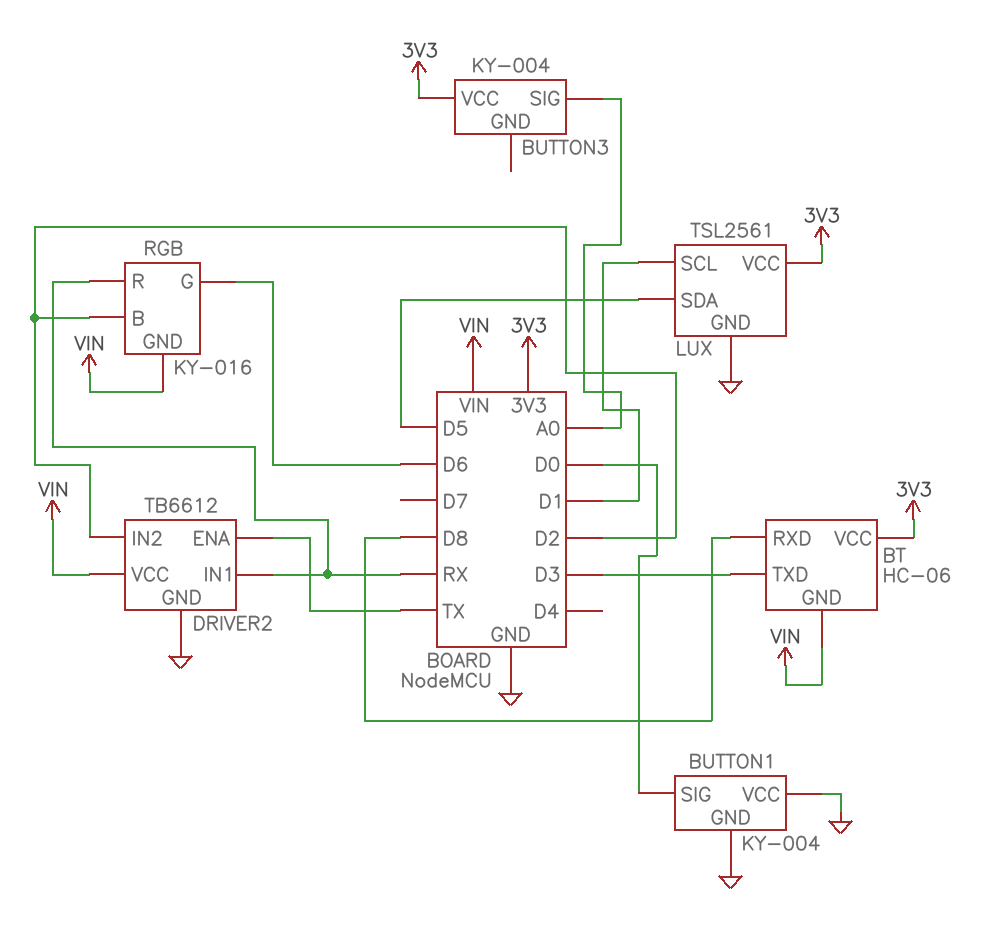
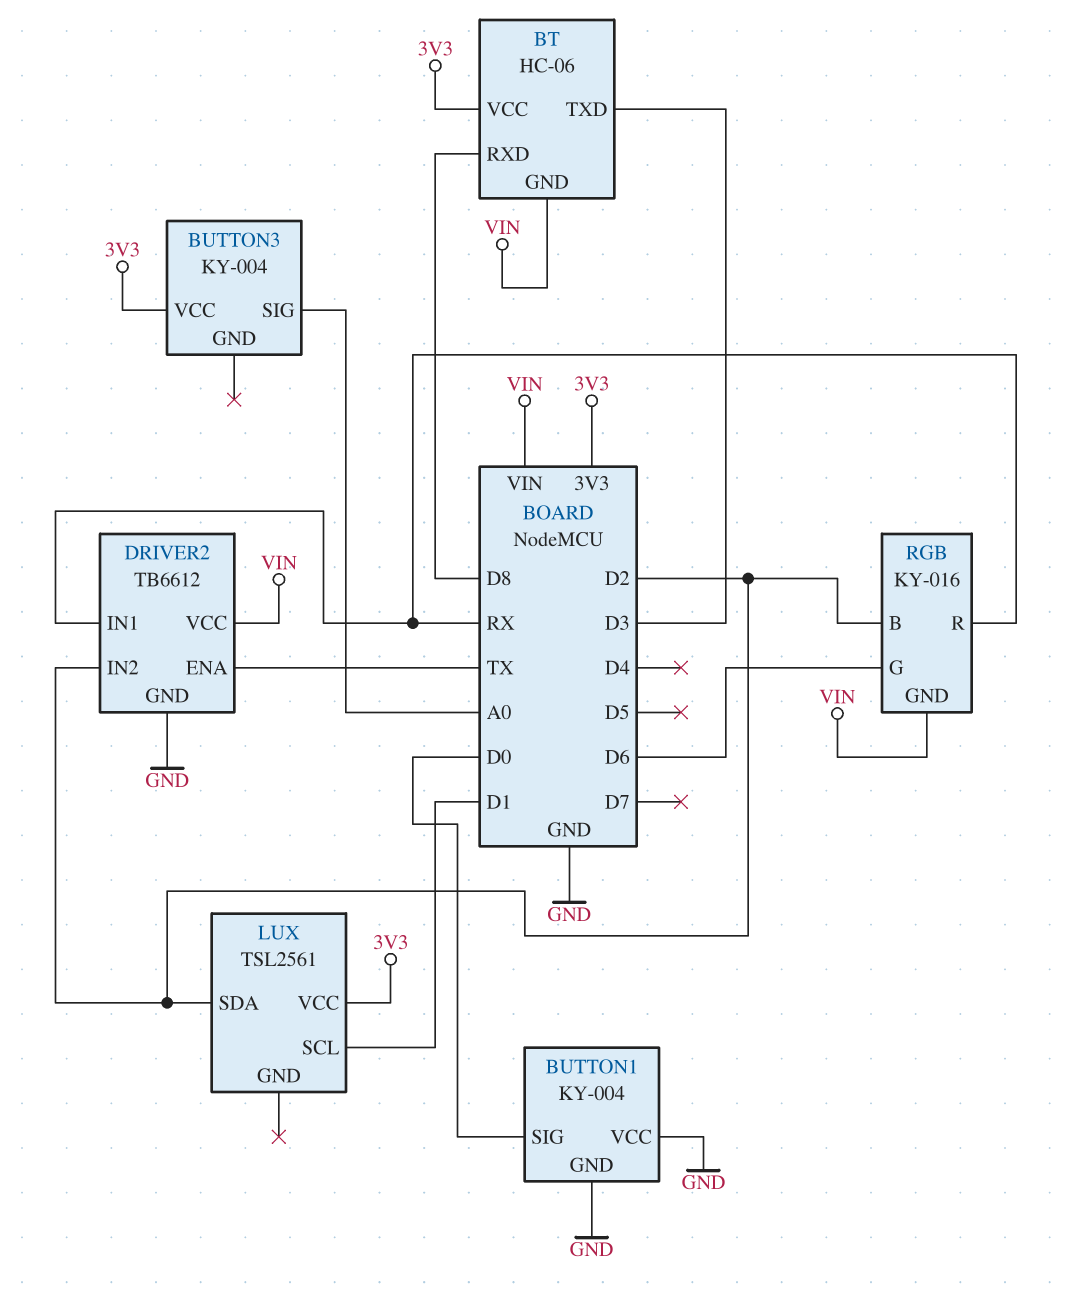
LUX pin GND: GND -> none
LUX pin SDA: D5 -> D2

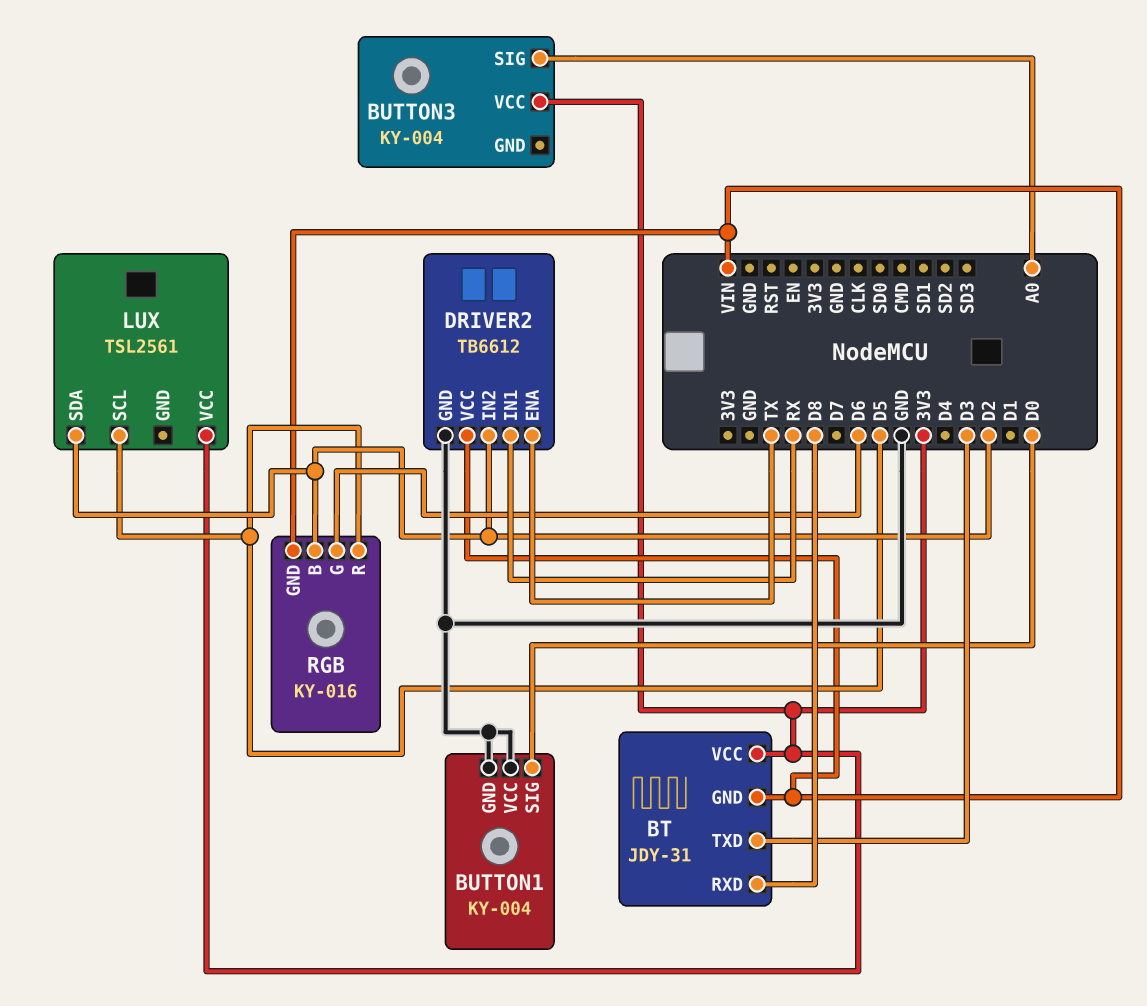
BT: HC-06 -> JDY-31
LUX pin SCL: D1 -> D5
RGB pin R: RX -> D5

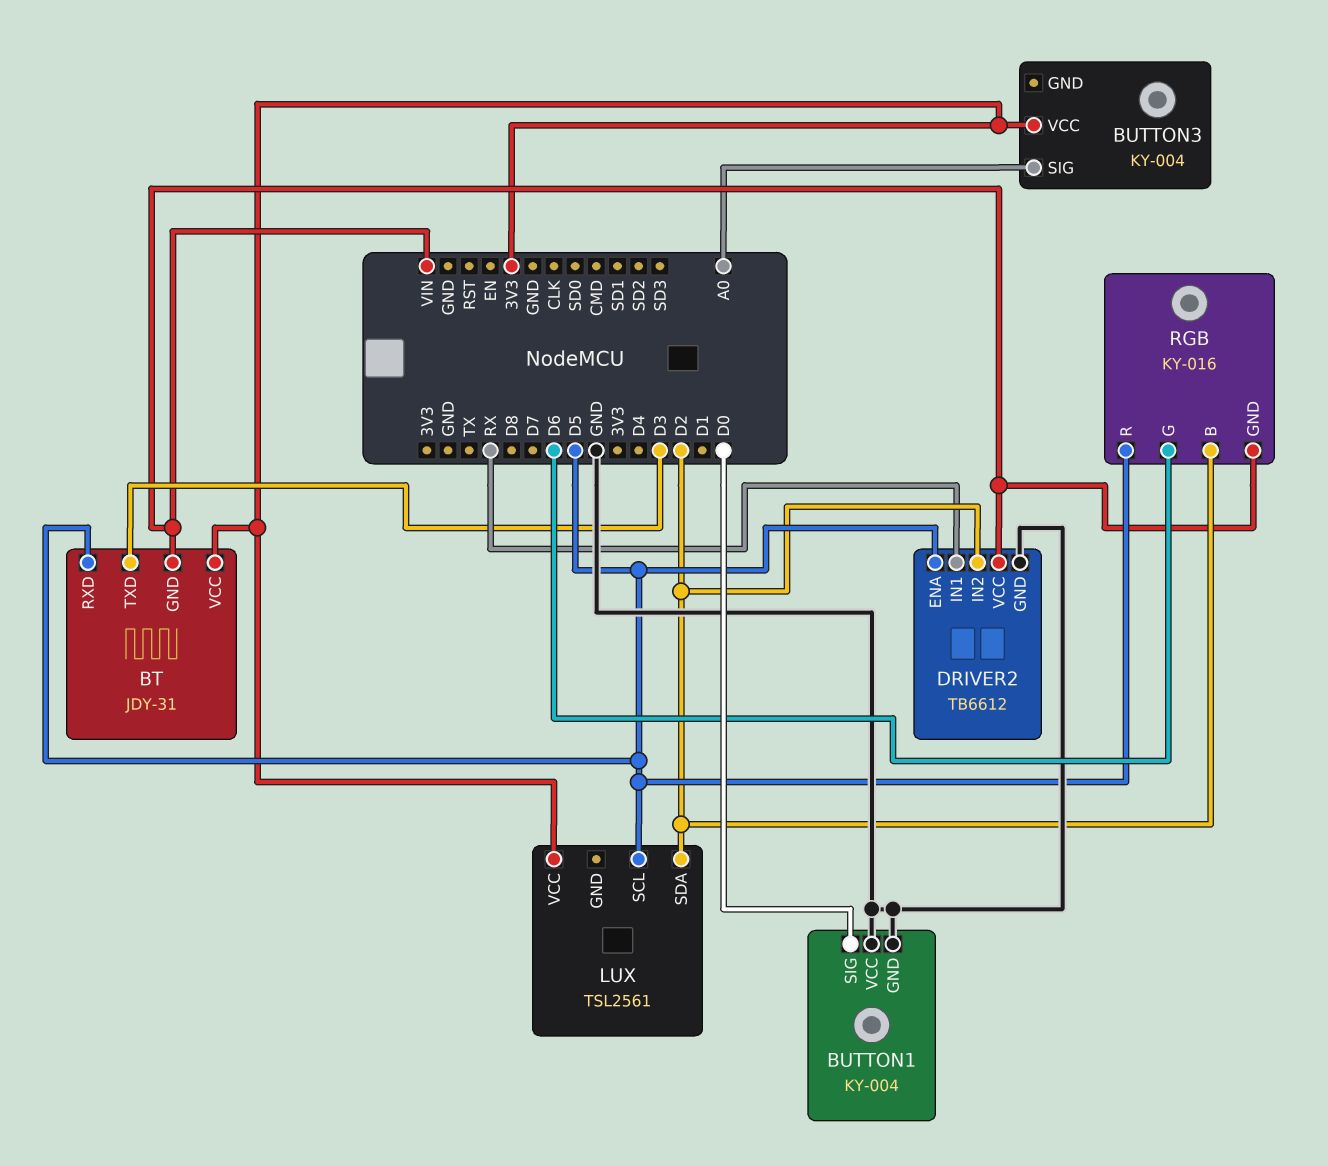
BT pin RXD: D8 -> D5
DRIVER2 pin ENA: TX -> D5

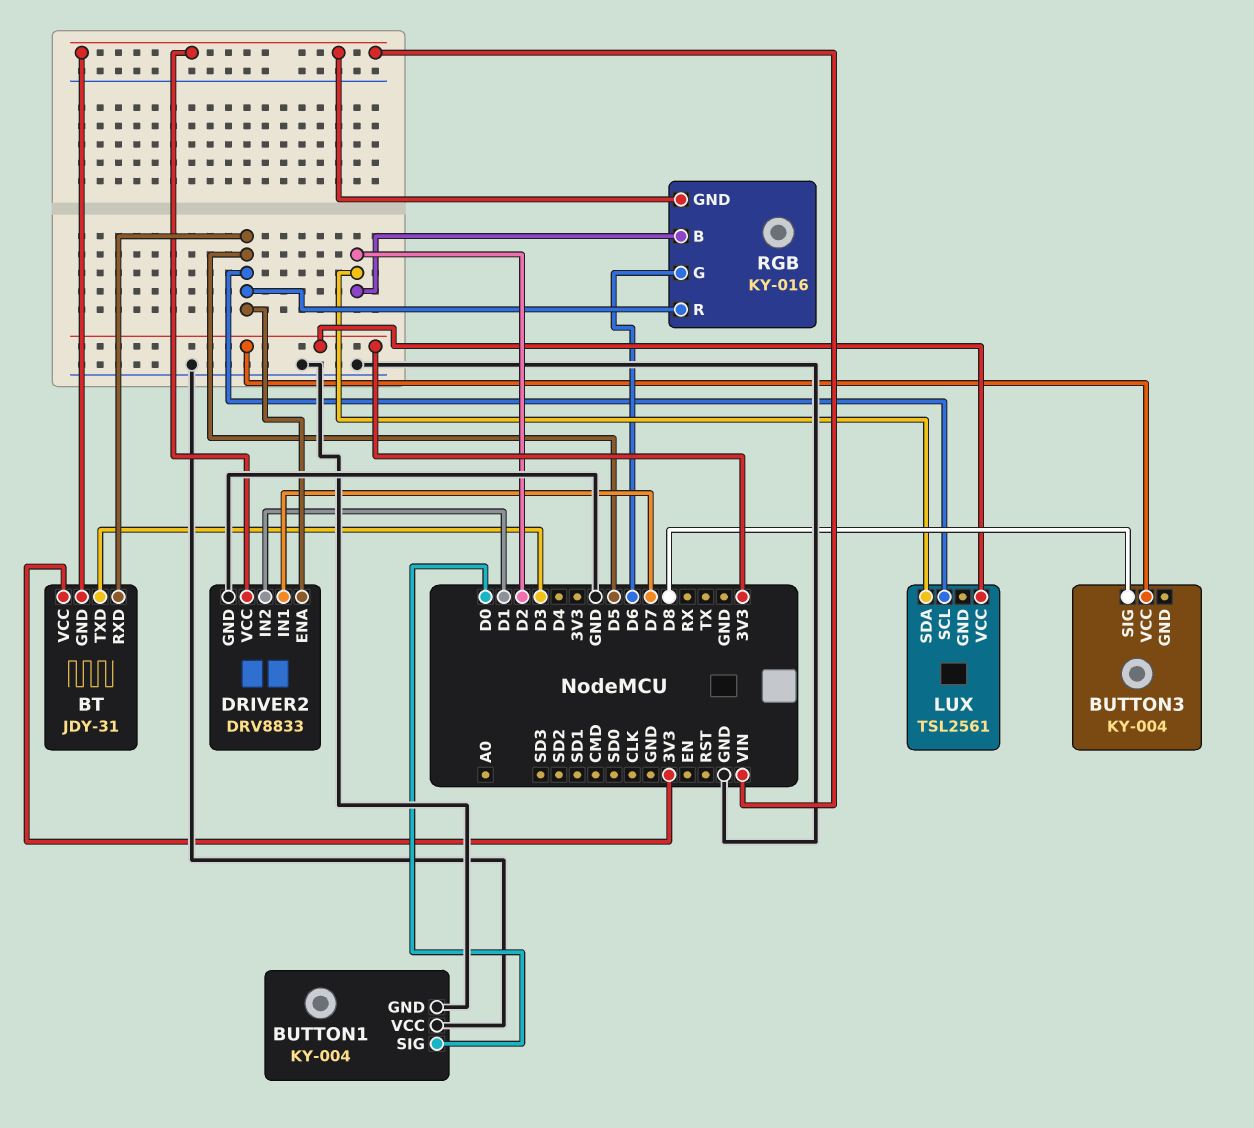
BUTTON3 pin SIG: A0 -> D8
DRIVER2: TB6612 -> DRV8833
DRIVER2 pin IN1: RX -> D7
DRIVER2 pin IN2: D2 -> D1

